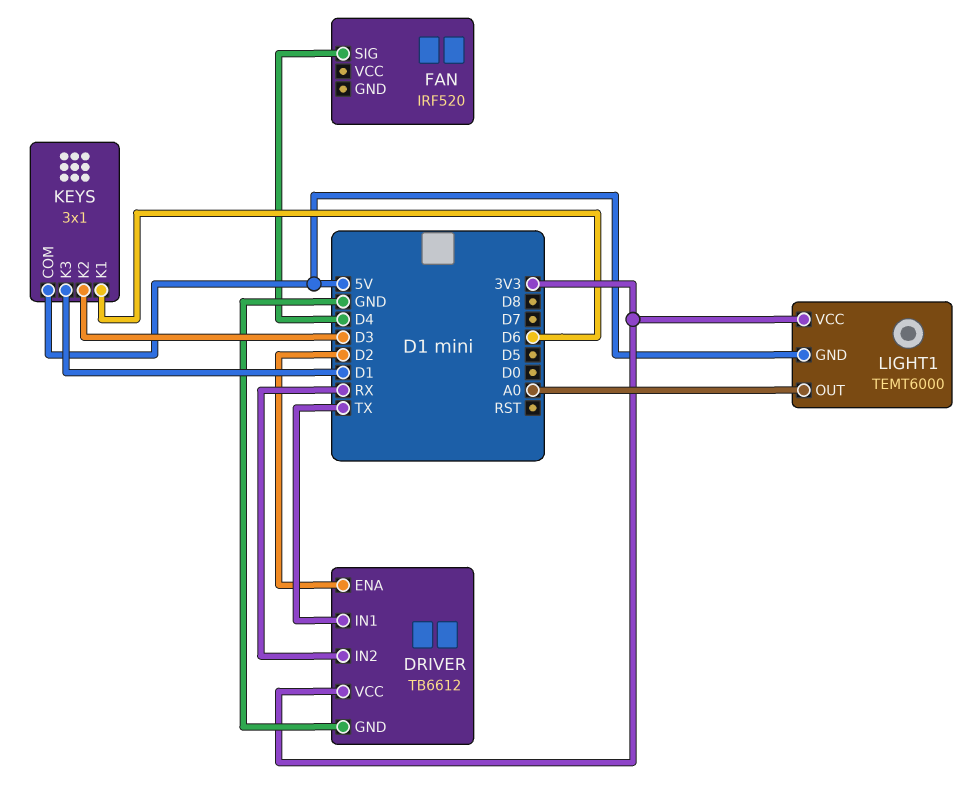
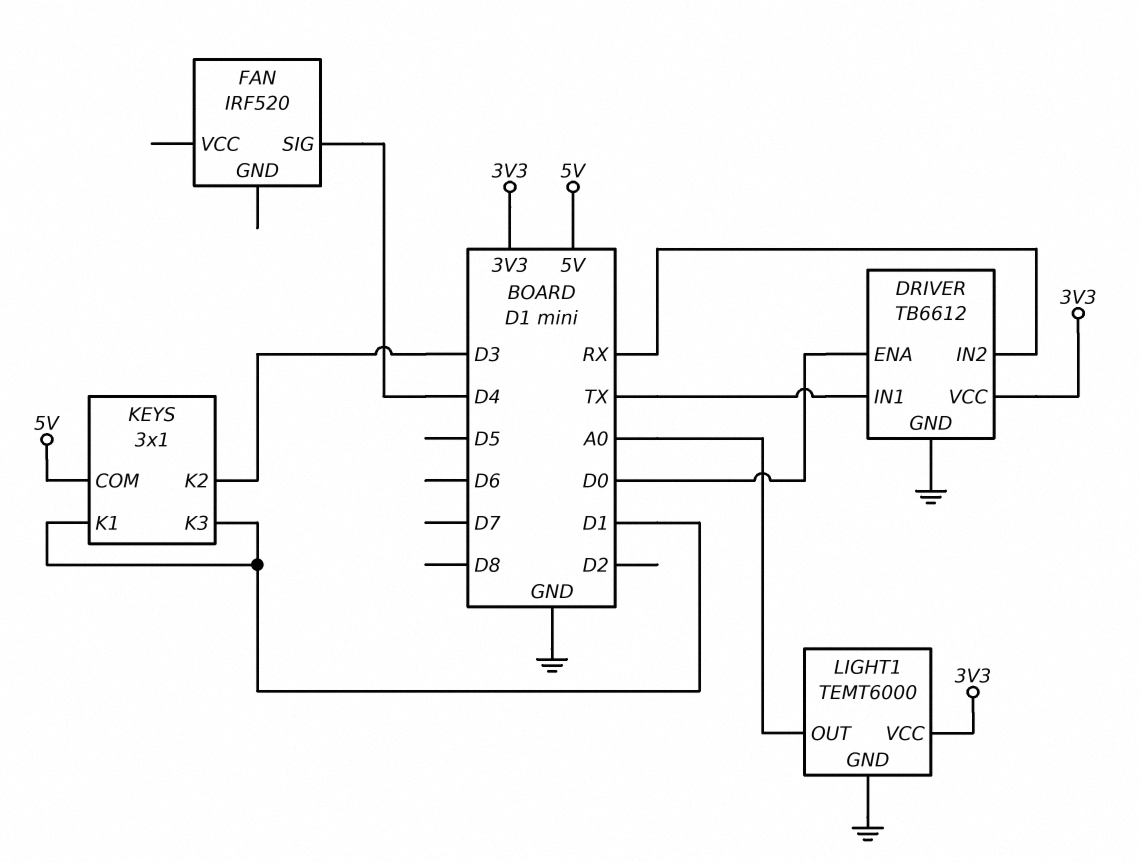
DRIVER pin ENA: D2 -> D0
KEYS pin K1: D6 -> D1
LIGHT1 pin GND: 5V -> GND

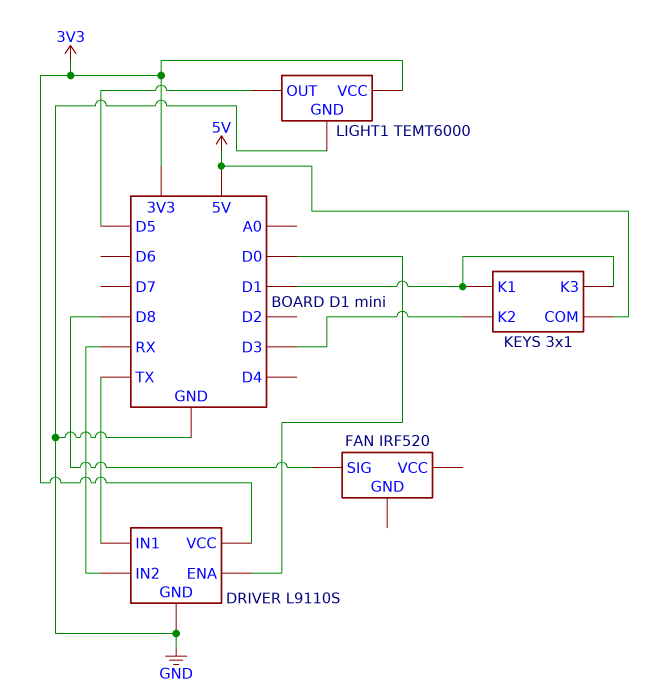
DRIVER: TB6612 -> L9110S
FAN pin SIG: D4 -> D8
LIGHT1 pin OUT: A0 -> D5

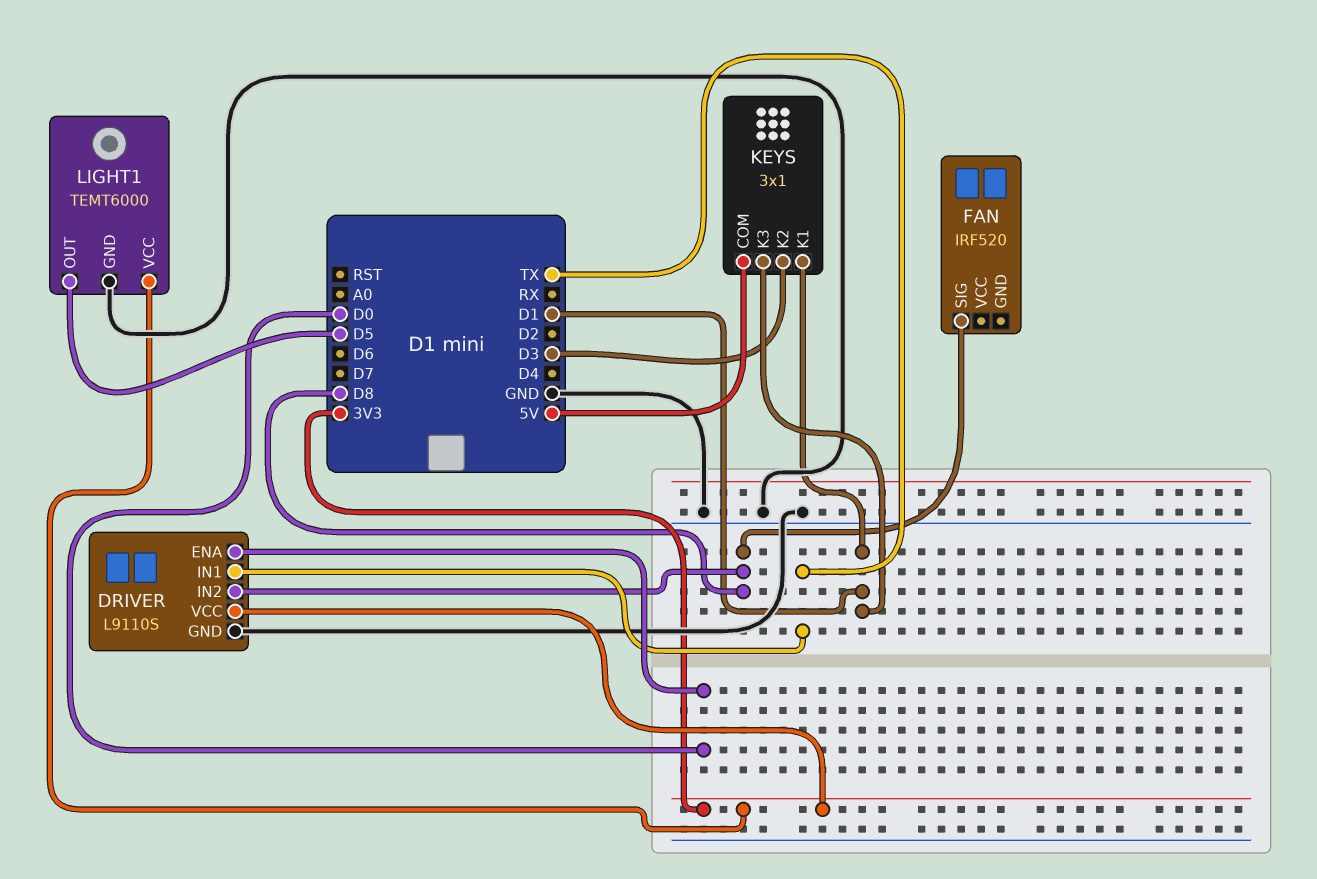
DRIVER pin IN2: RX -> D8

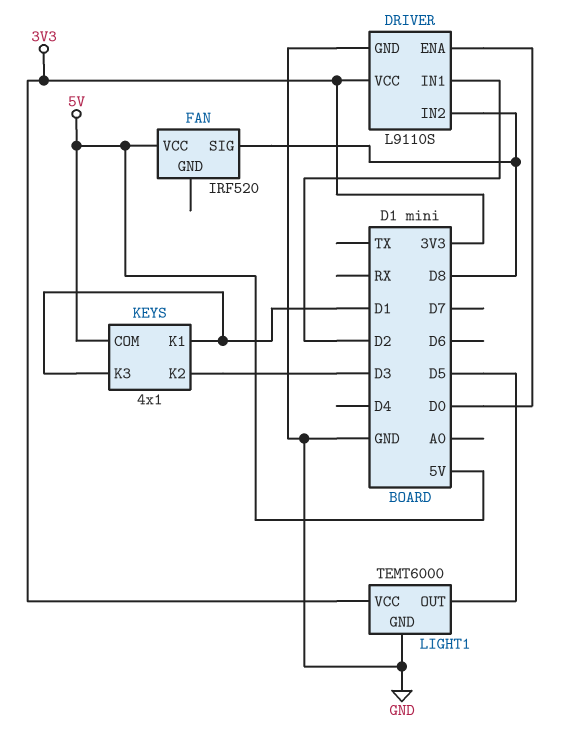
DRIVER pin IN1: TX -> D2
FAN pin VCC: none -> 5V
KEYS: 3x1 -> 4x1

